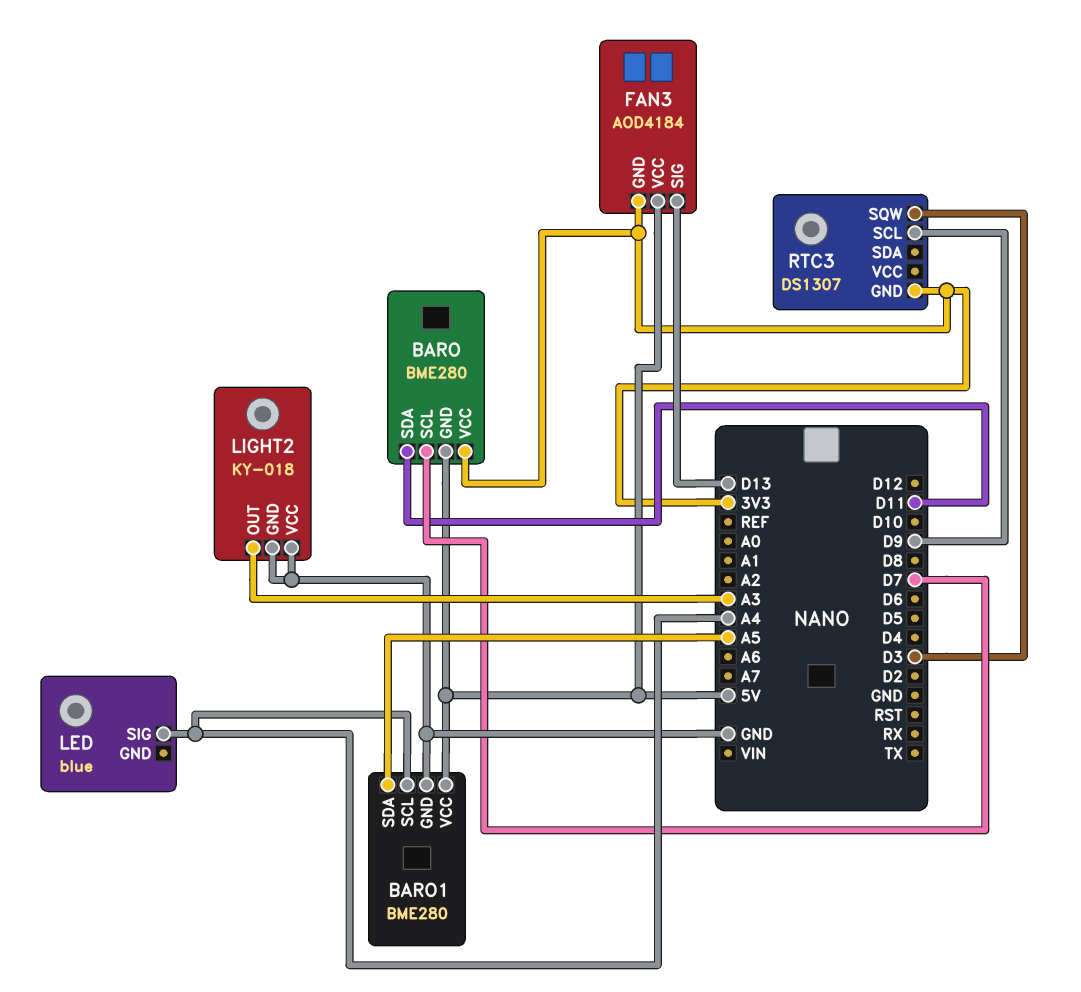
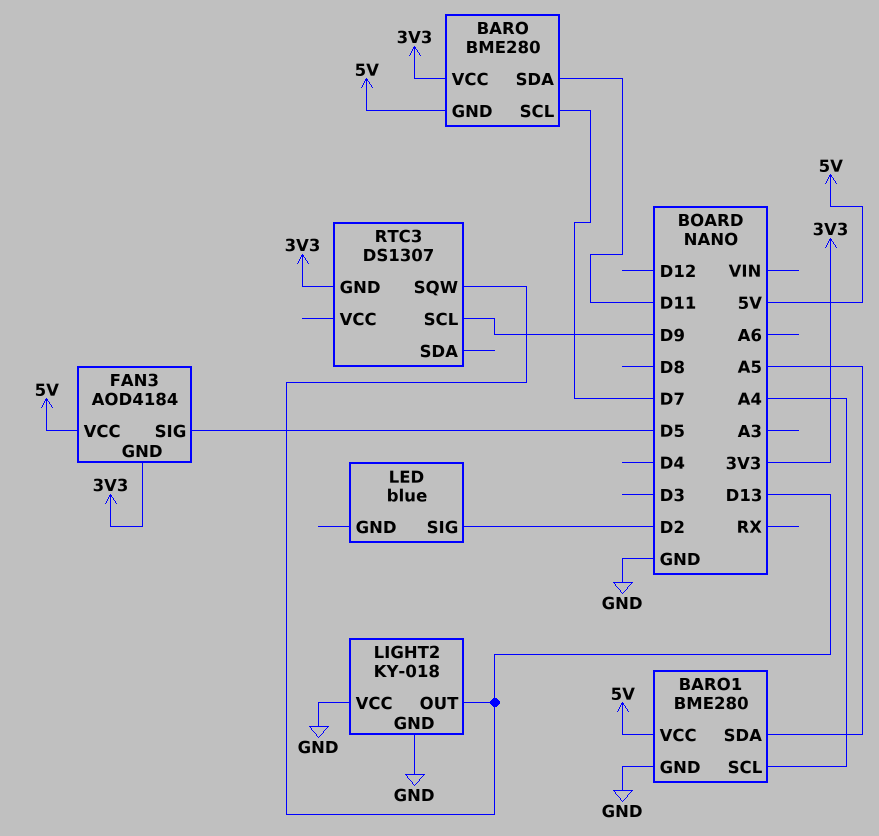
FAN3 pin SIG: D13 -> D5
LED pin SIG: A4 -> D2
LIGHT2 pin OUT: A3 -> D13
RTC3 pin SQW: D3 -> D13

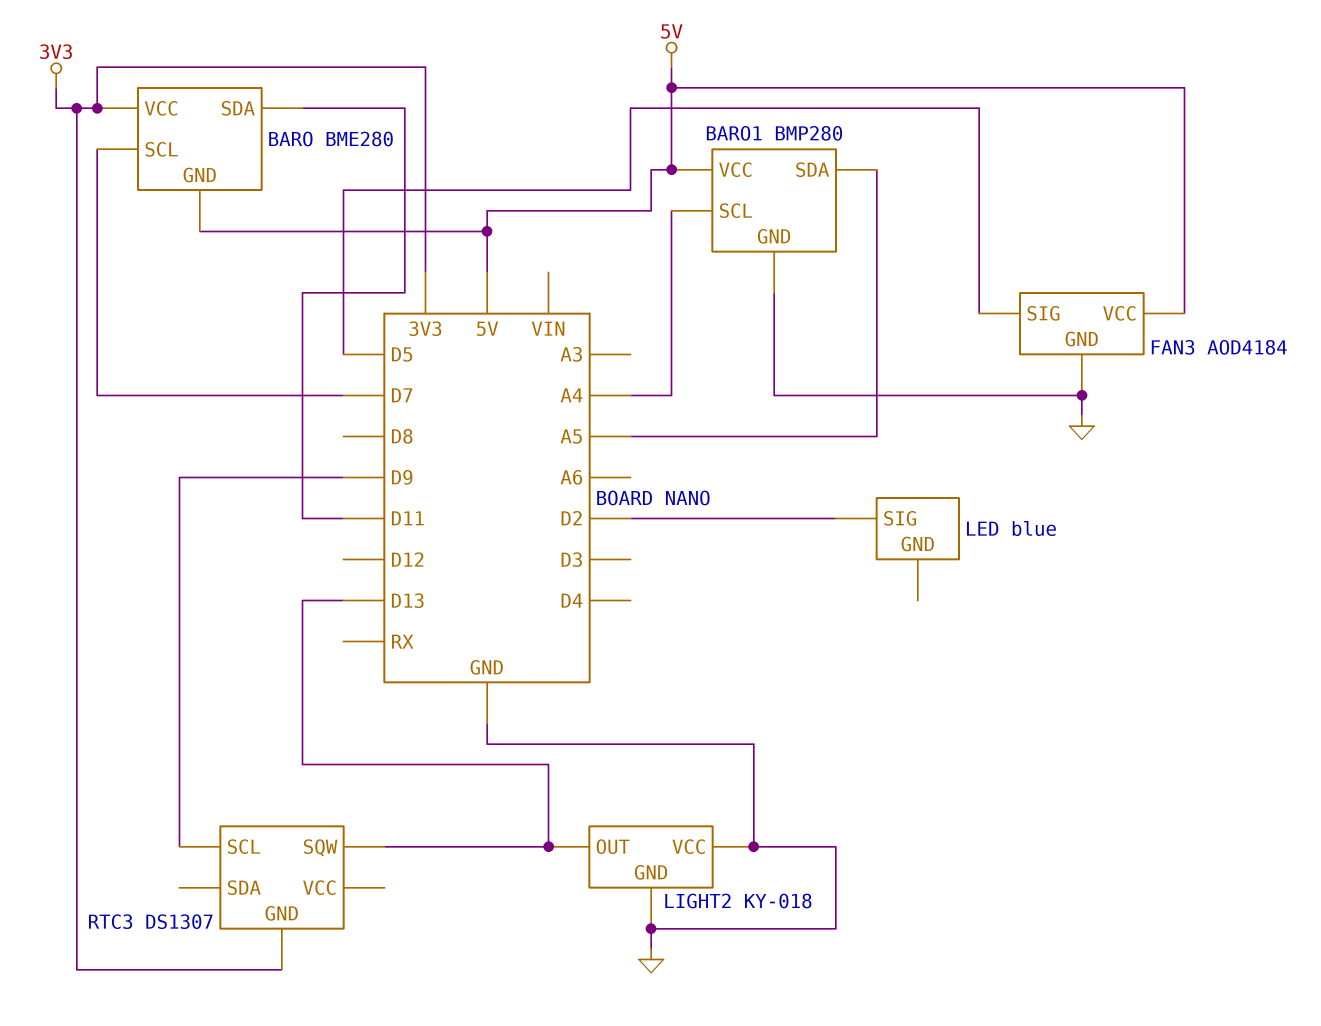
BARO1: BME280 -> BMP280
FAN3 pin GND: 3V3 -> GND

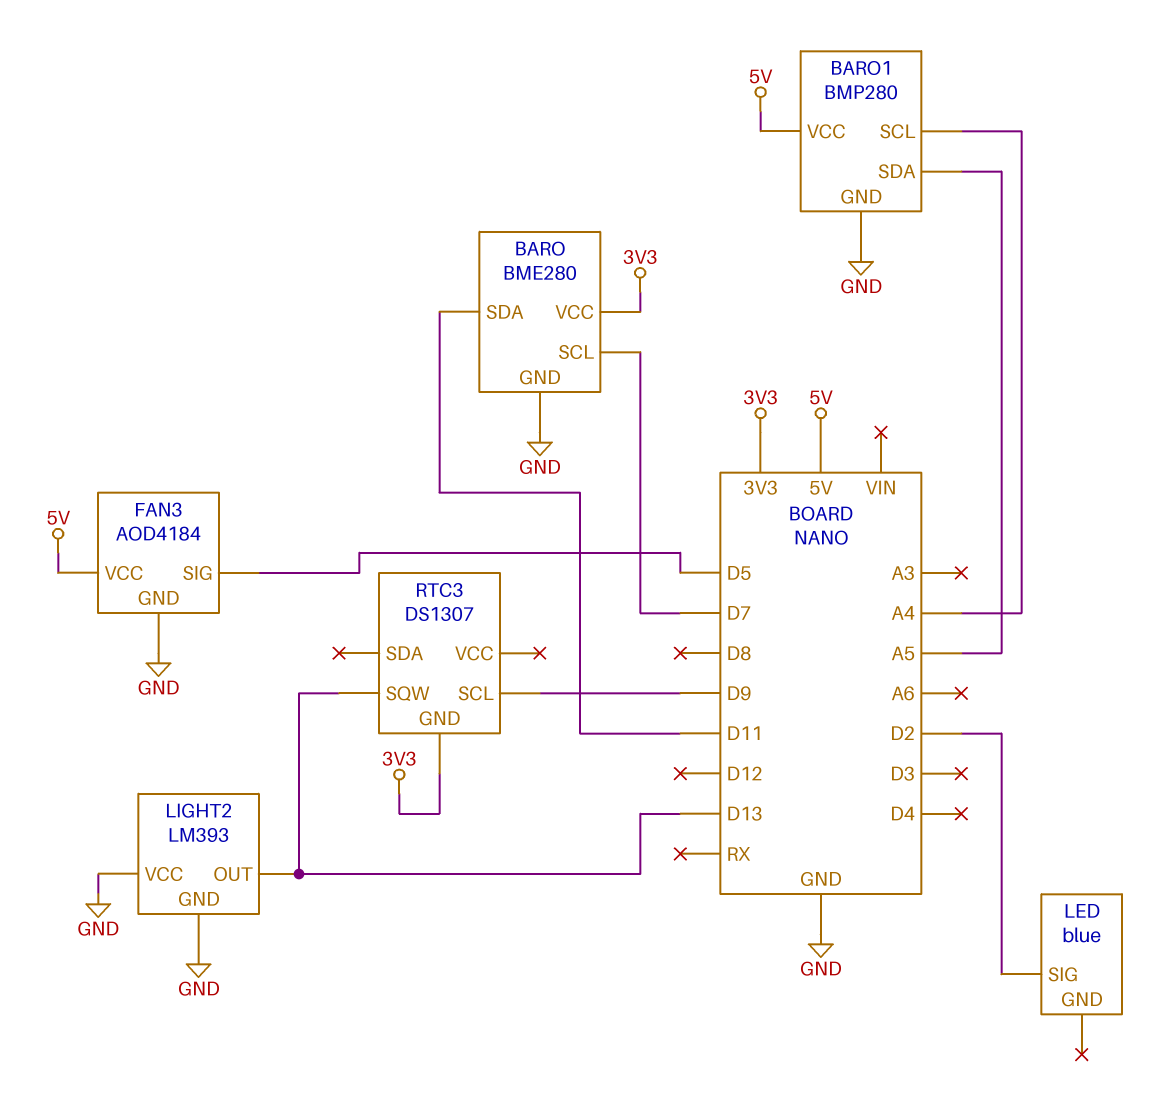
BARO pin GND: 5V -> GND
LIGHT2: KY-018 -> LM393

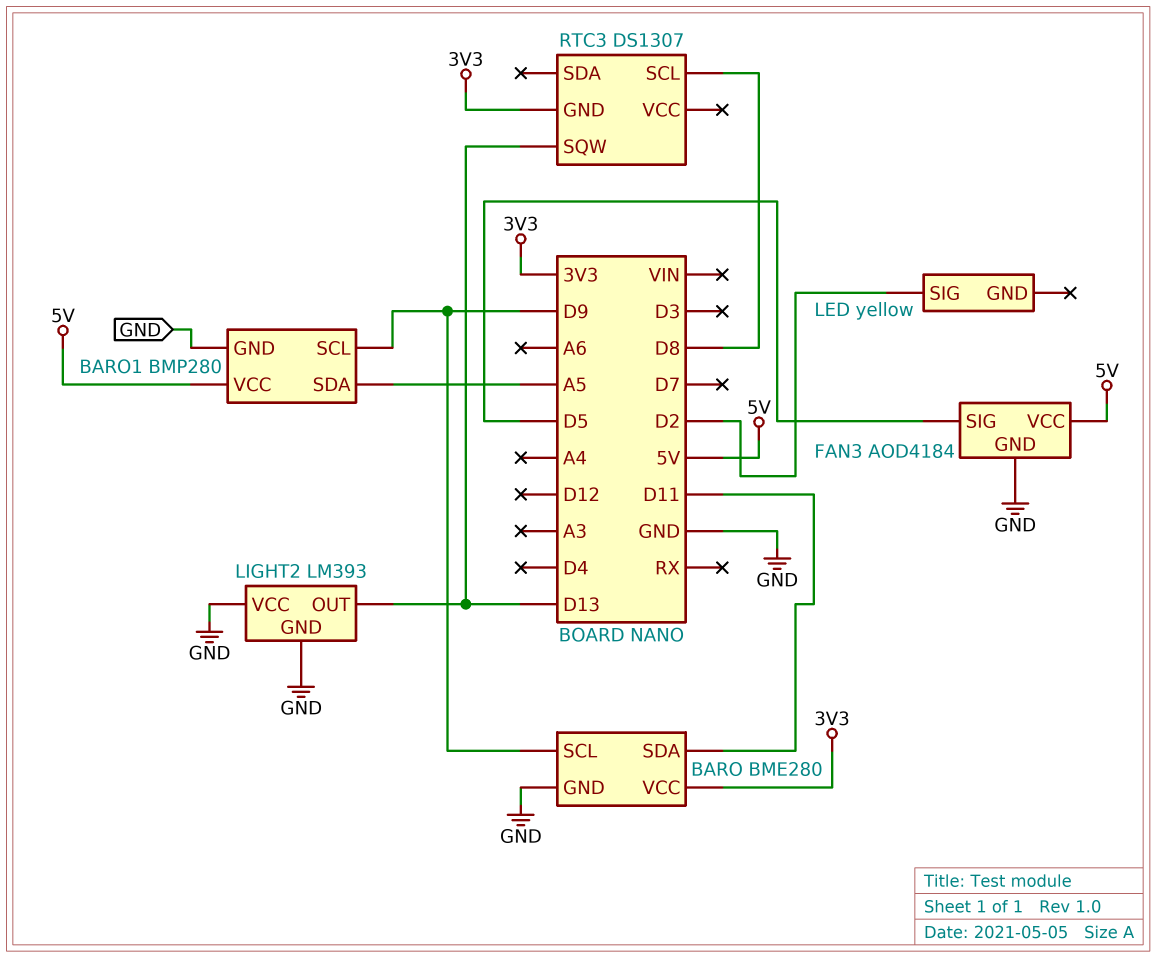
BARO pin SCL: D7 -> D9
BARO1 pin SCL: A4 -> D9
LED: blue -> yellow
RTC3 pin SCL: D9 -> D8

